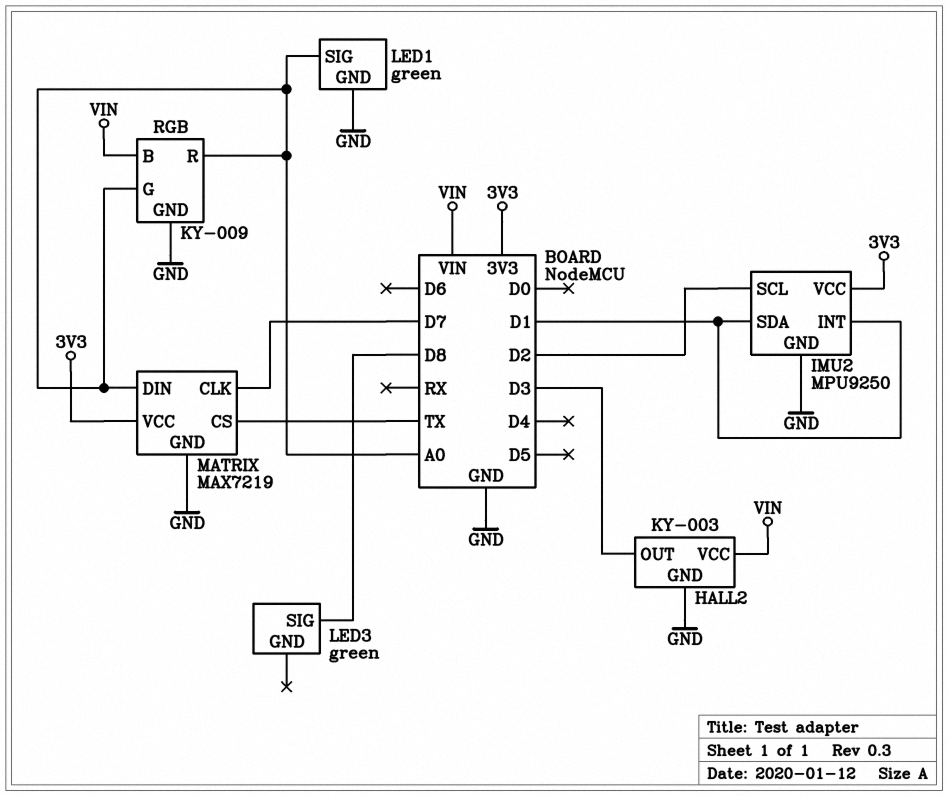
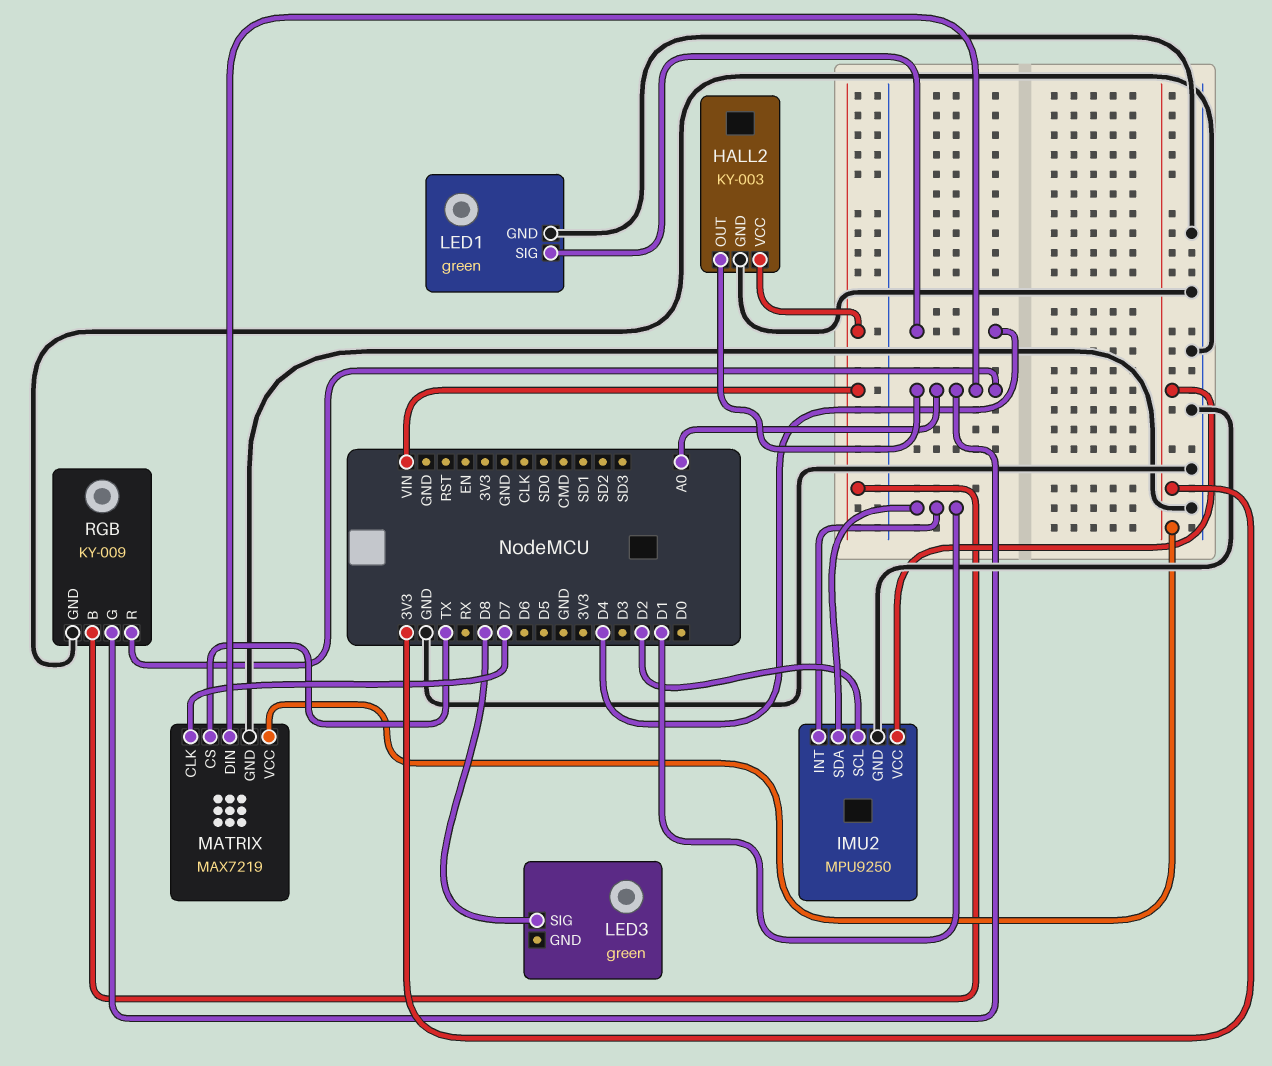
HALL2 pin OUT: D3 -> A0
LED1 pin SIG: A0 -> D4

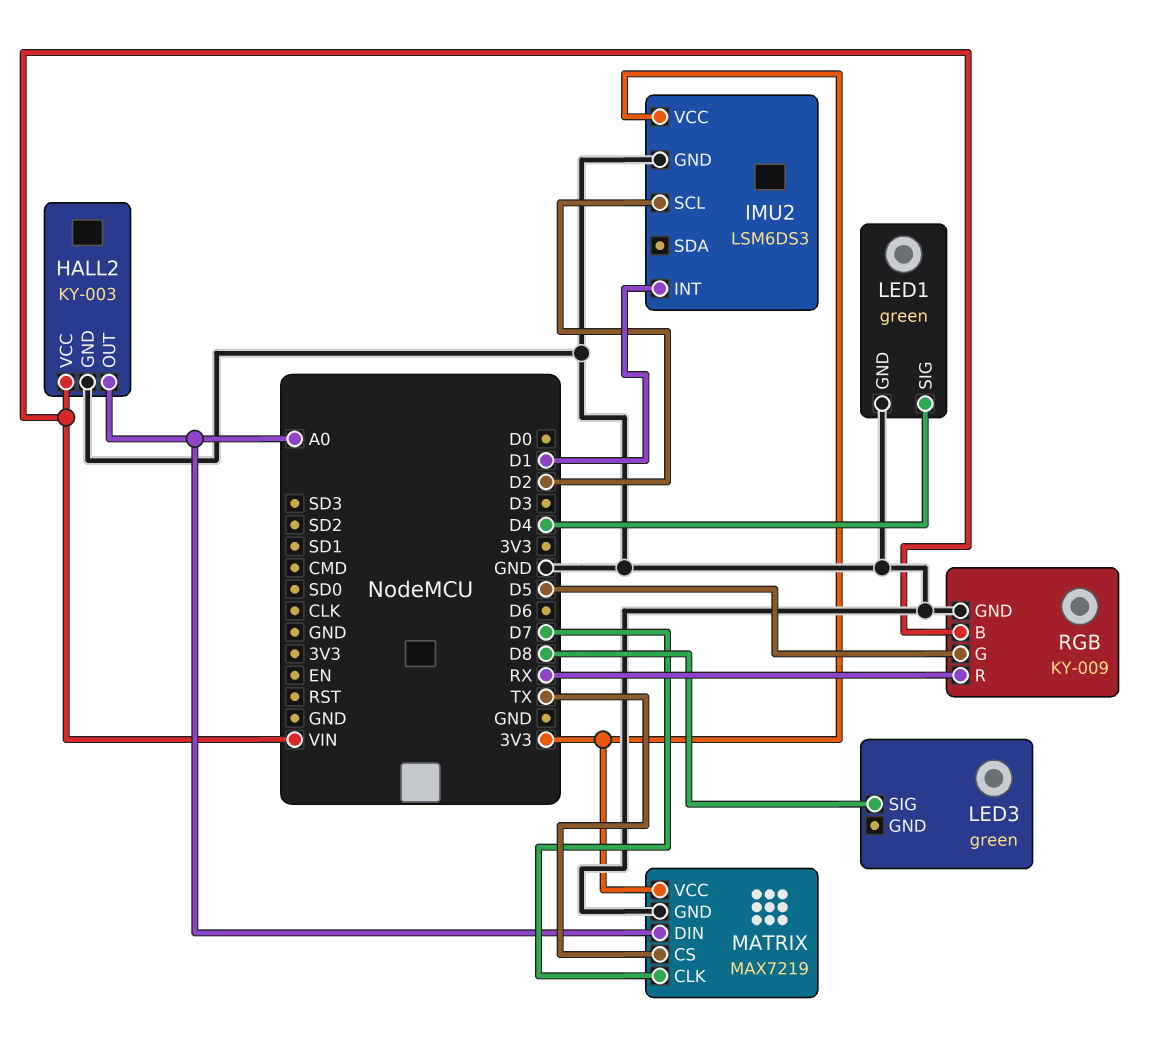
IMU2: MPU9250 -> LSM6DS3
IMU2 pin SDA: D1 -> none
RGB pin G: A0 -> D5
RGB pin R: A0 -> RX

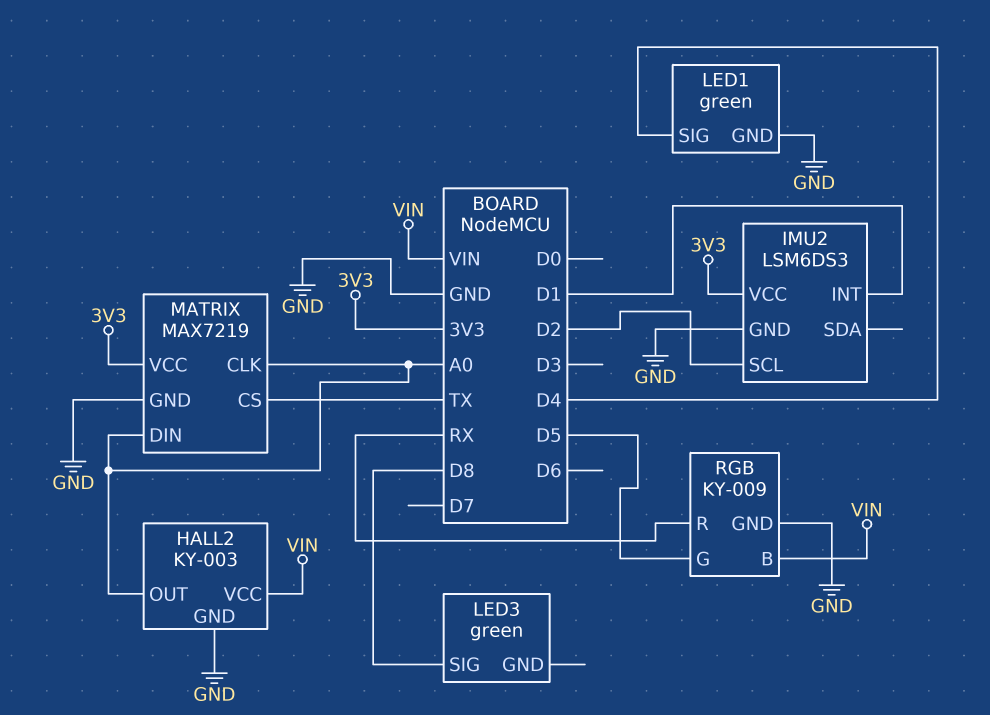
MATRIX pin CLK: D7 -> A0

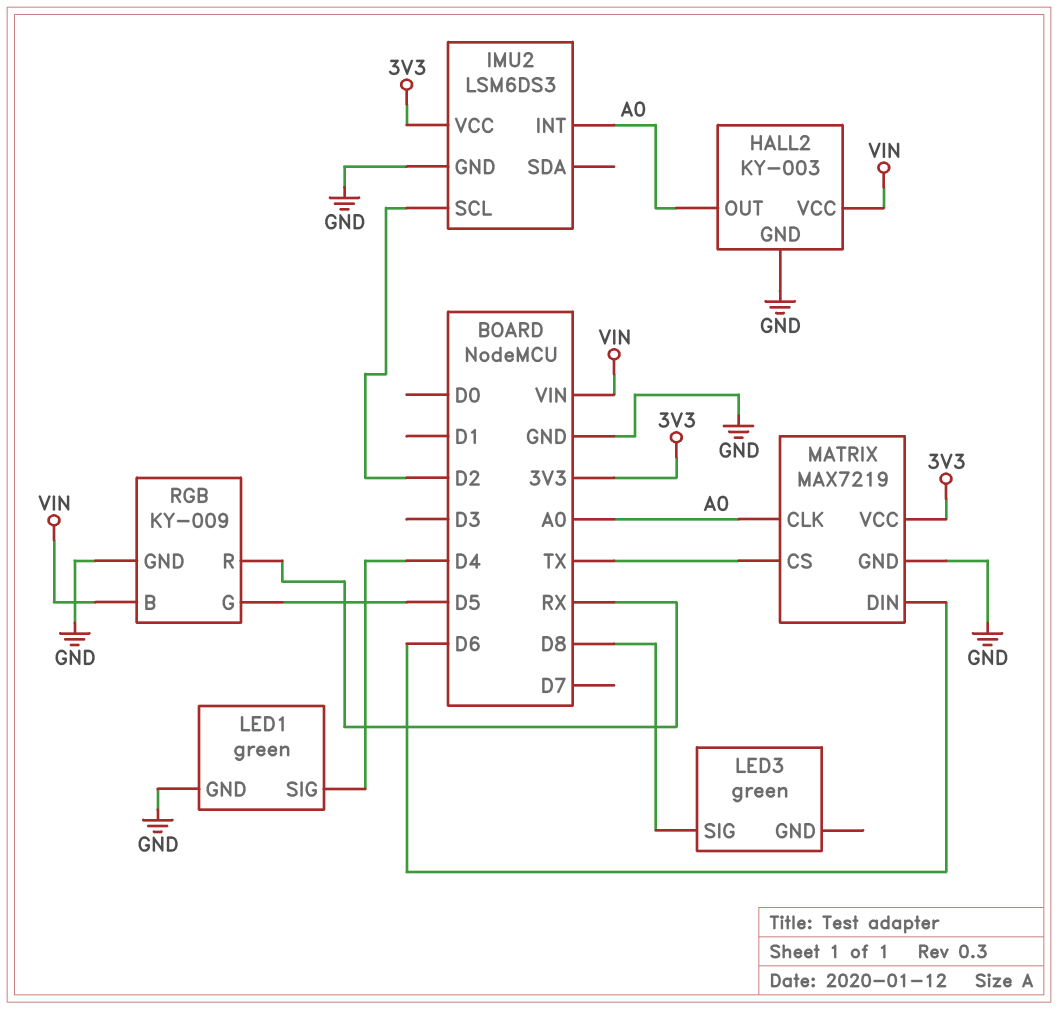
IMU2 pin INT: D1 -> A0
MATRIX pin DIN: A0 -> D6

